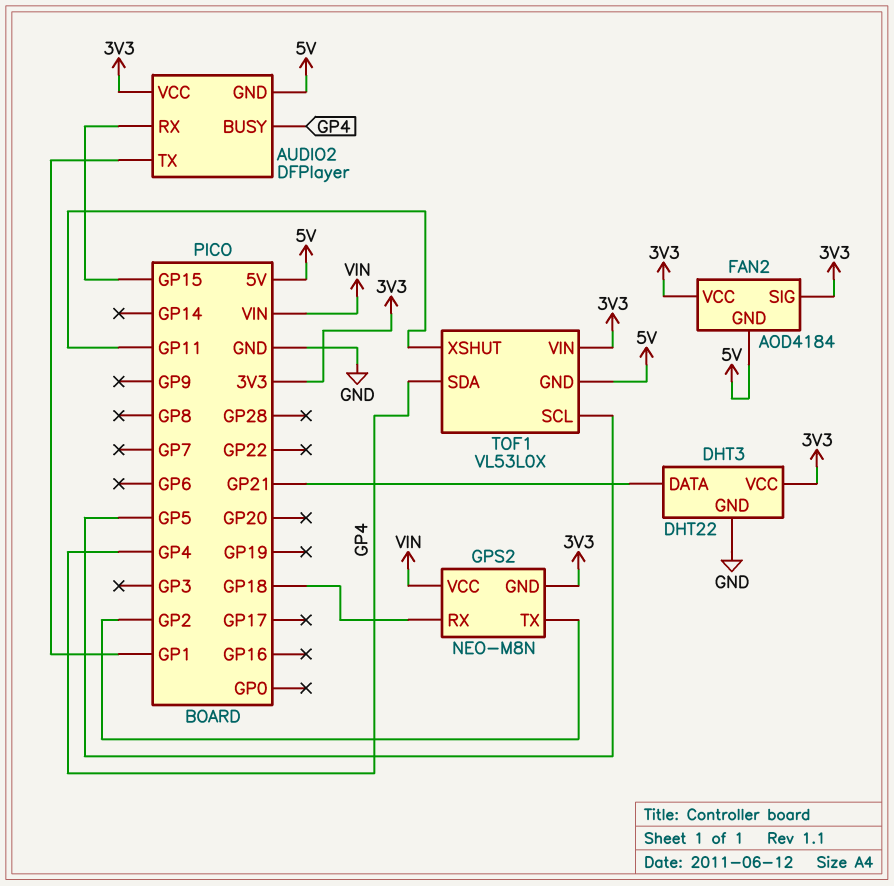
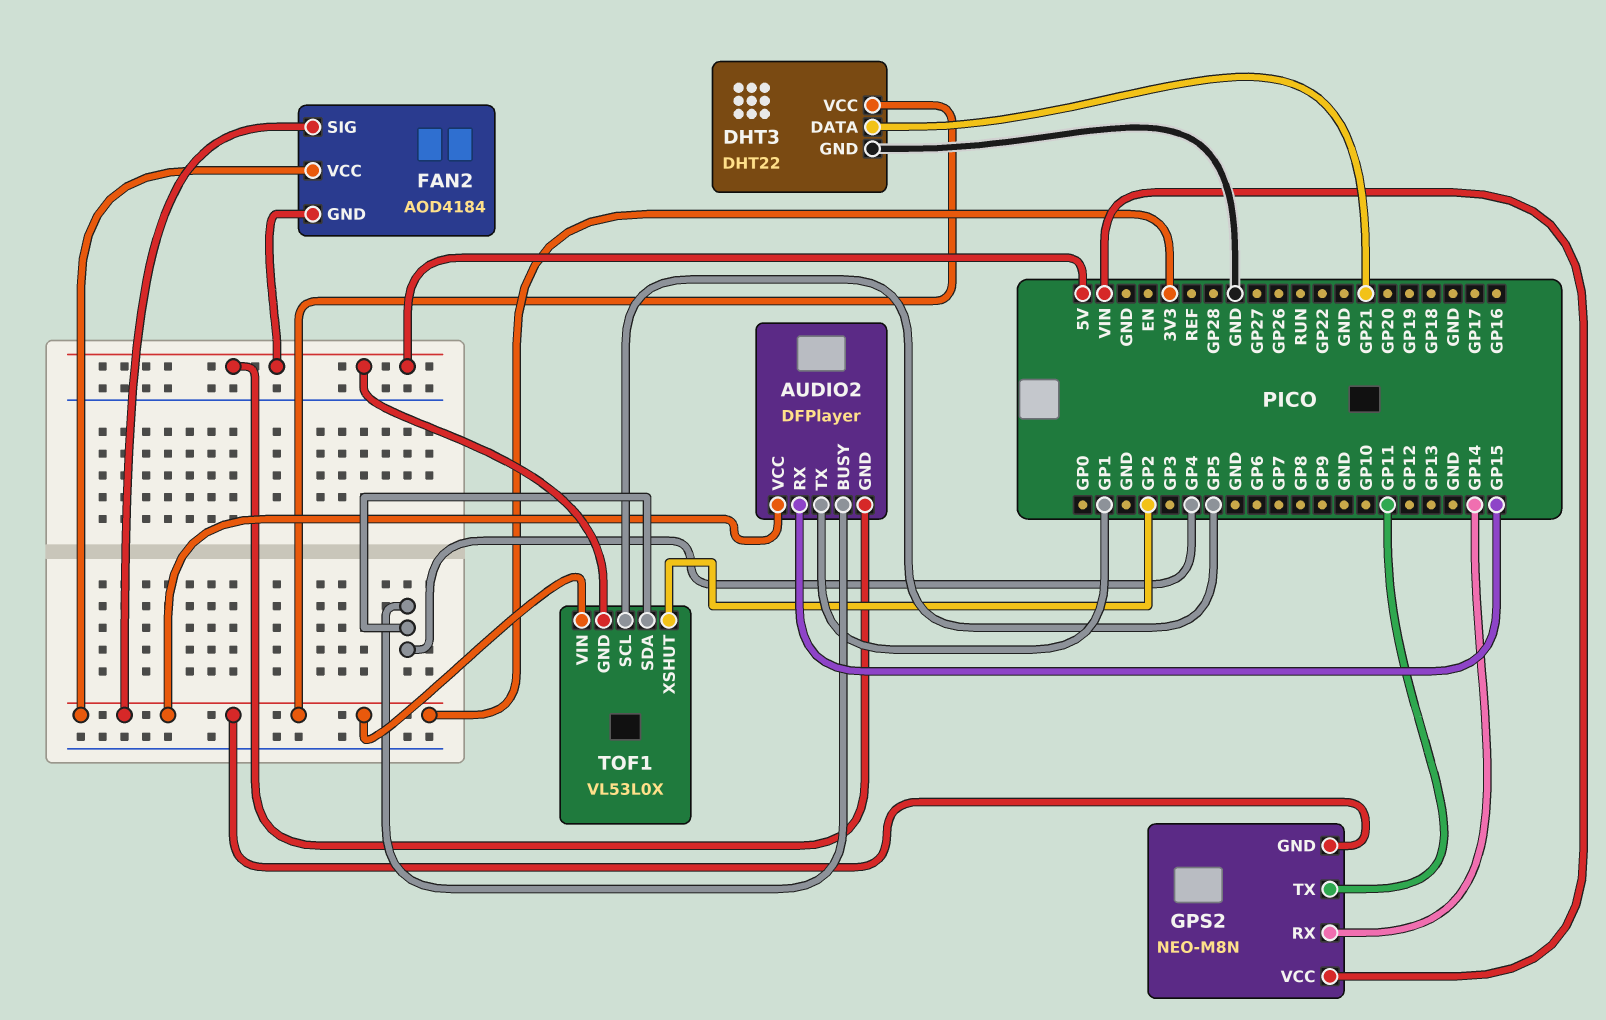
GPS2 pin RX: GP18 -> GP14
GPS2 pin TX: GP2 -> GP11
TOF1 pin XSHUT: GP11 -> GP2

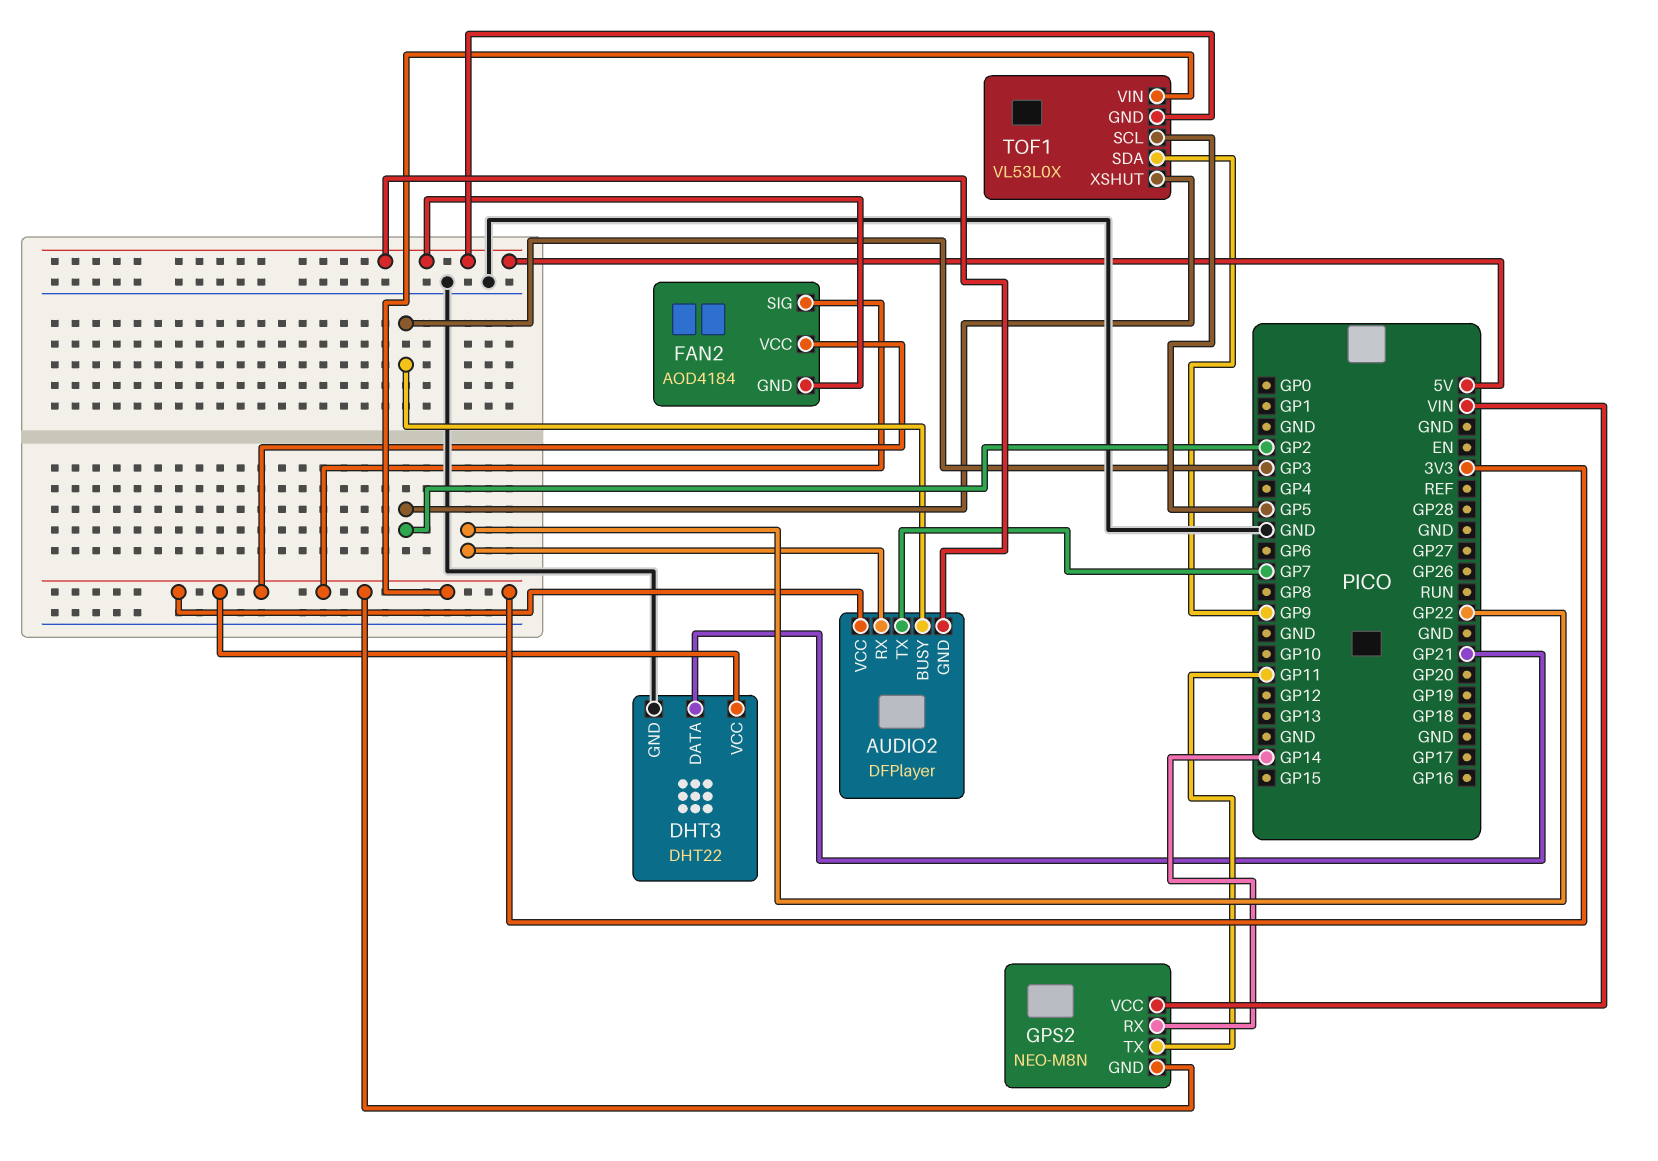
AUDIO2 pin BUSY: GP4 -> GP3
AUDIO2 pin RX: GP15 -> GP22
AUDIO2 pin TX: GP1 -> GP7
TOF1 pin SDA: GP4 -> GP9

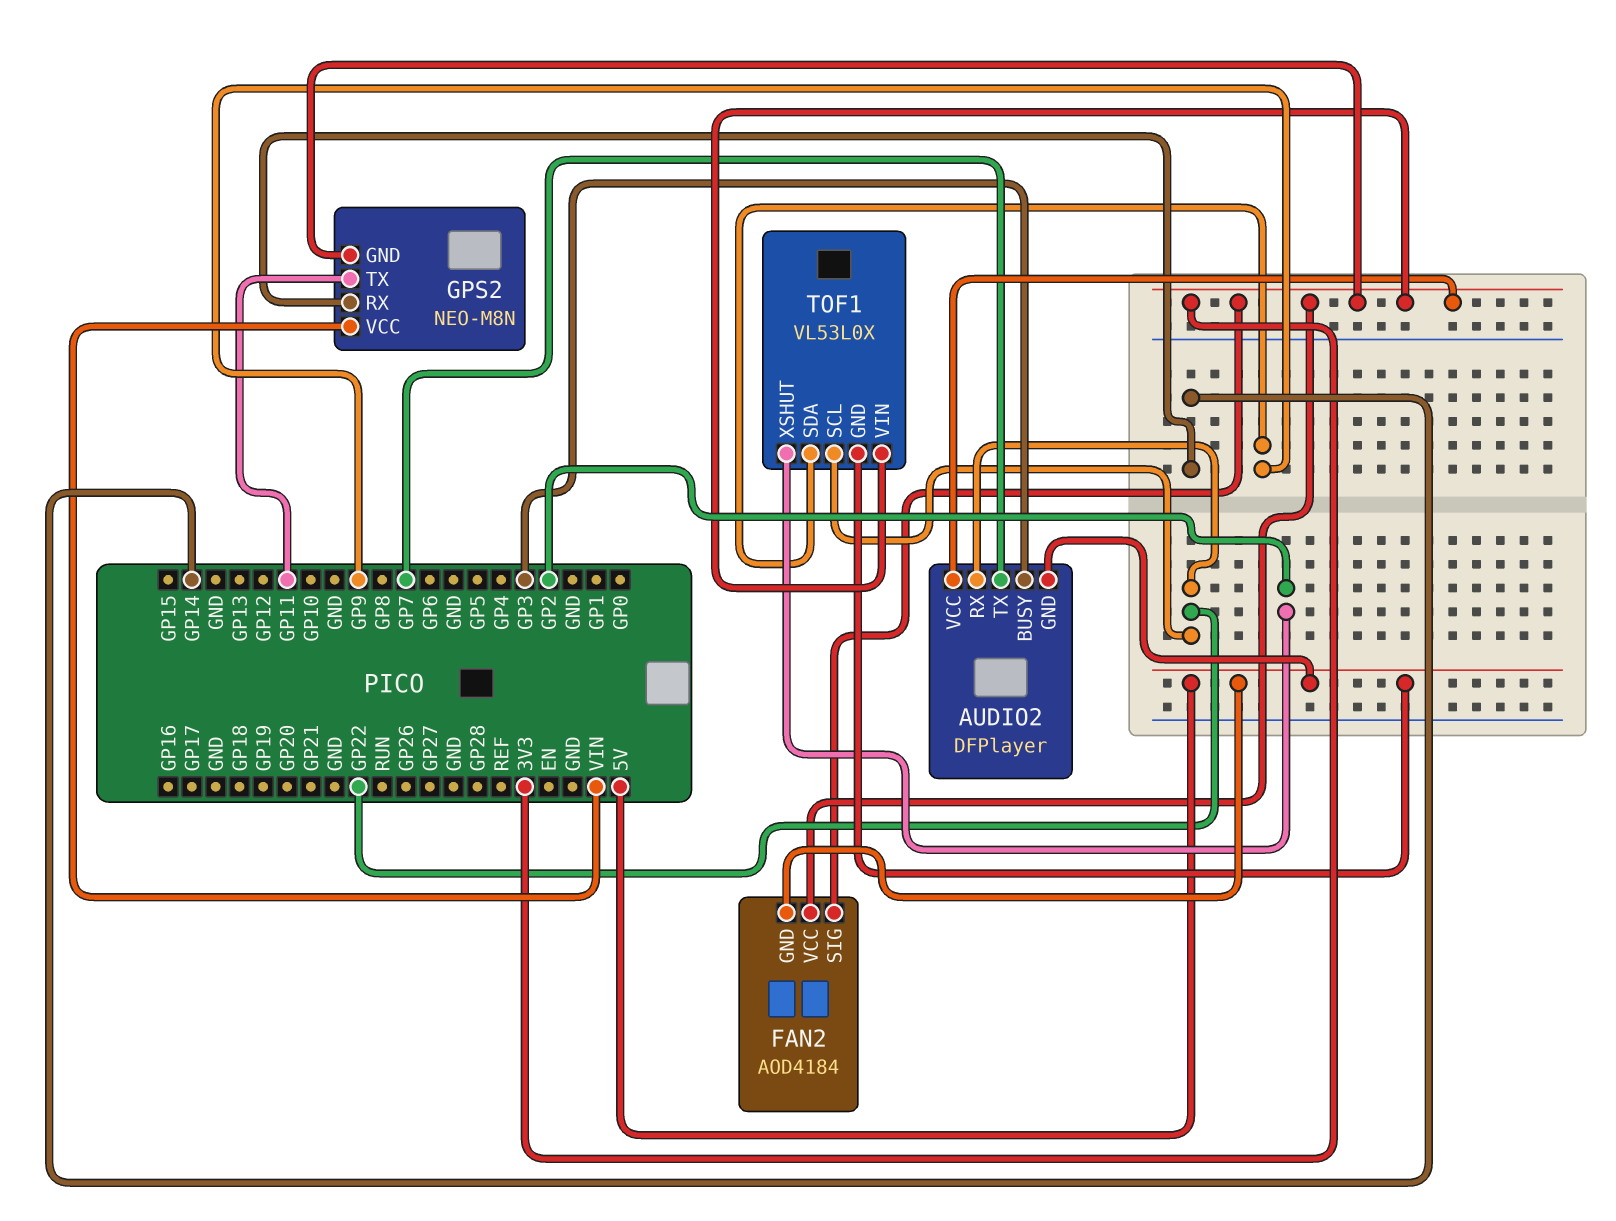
DHT3: DHT22 -> none
DHT3 pin DATA: GP21 -> none
DHT3 pin GND: GND -> none
DHT3 pin VCC: 3V3 -> none
TOF1 pin SCL: GP5 -> GP22

